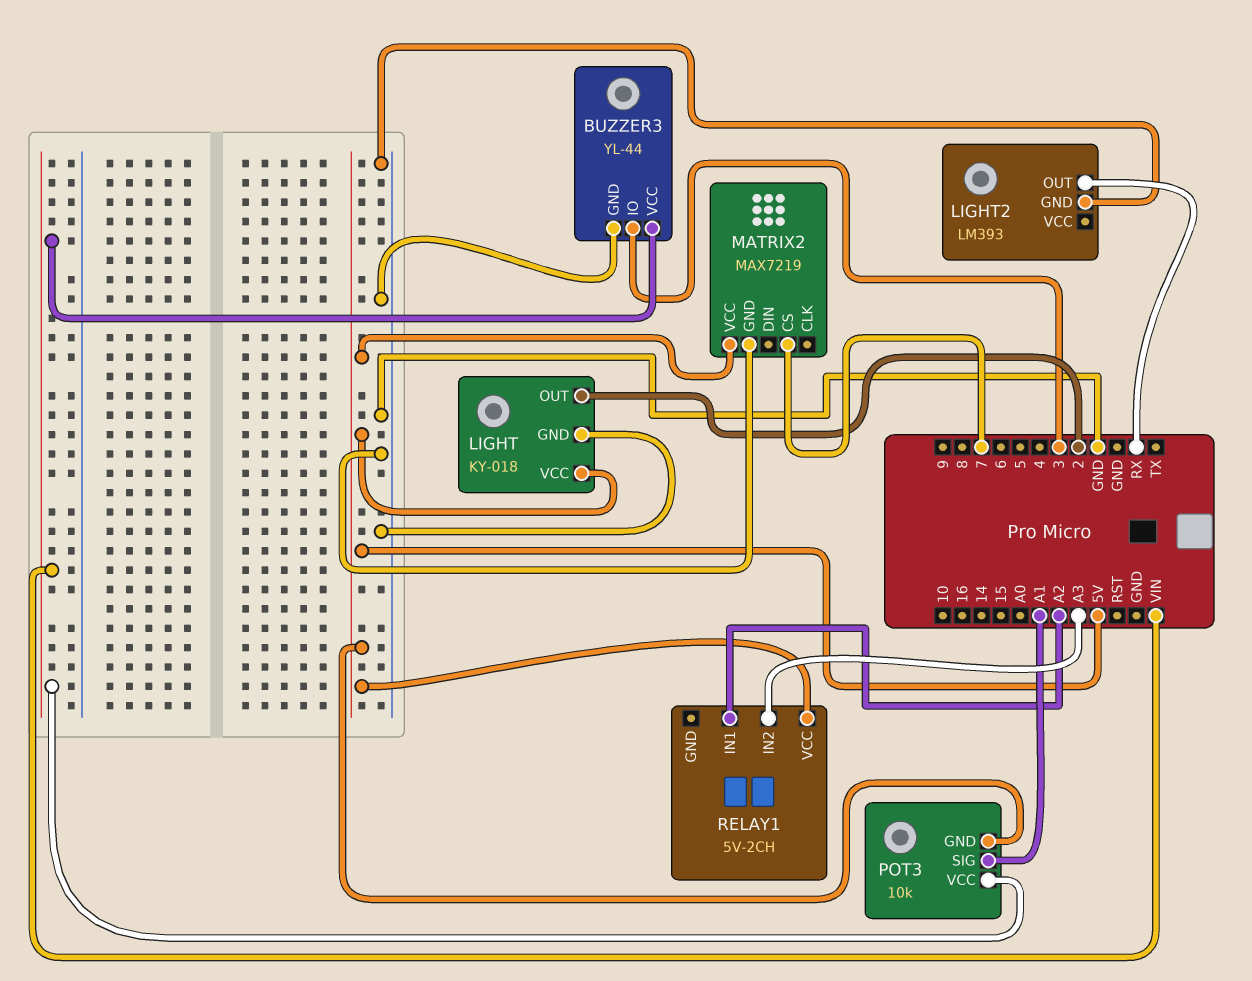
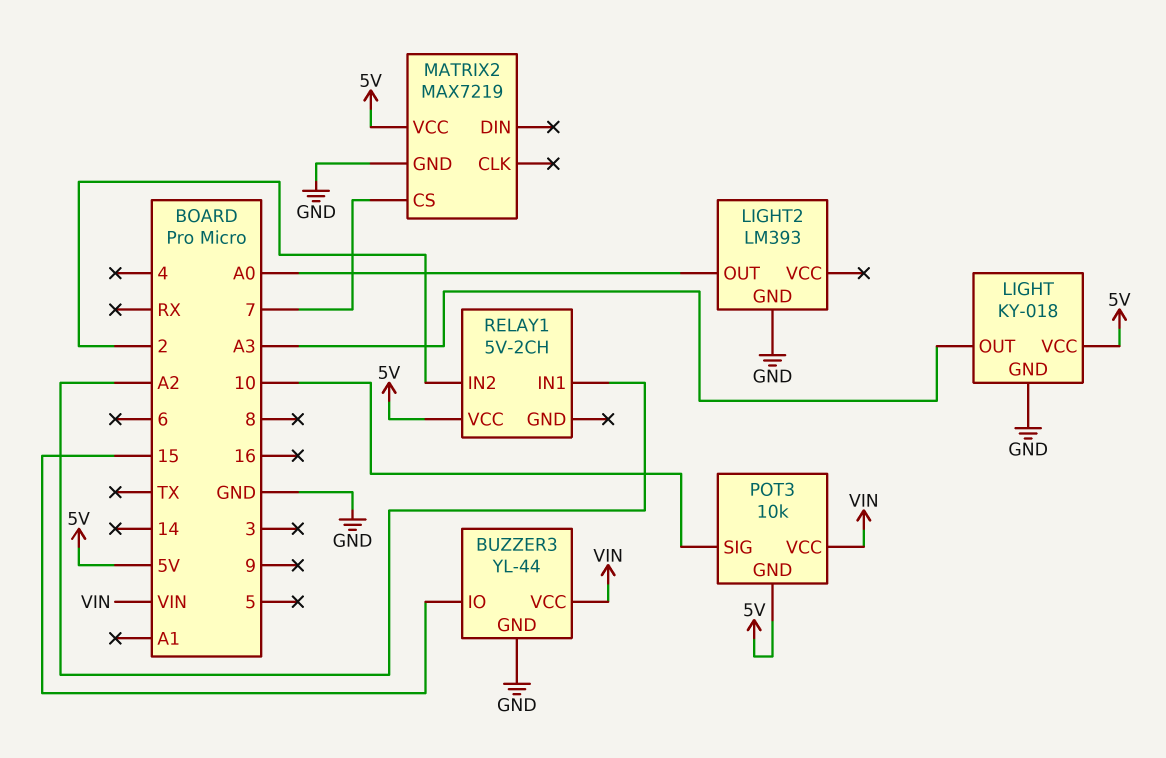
BUZZER3 pin IO: 3 -> 15
LIGHT pin OUT: 2 -> A3
LIGHT2 pin OUT: RX -> A0
POT3 pin SIG: A1 -> 10
RELAY1 pin IN2: A3 -> 2

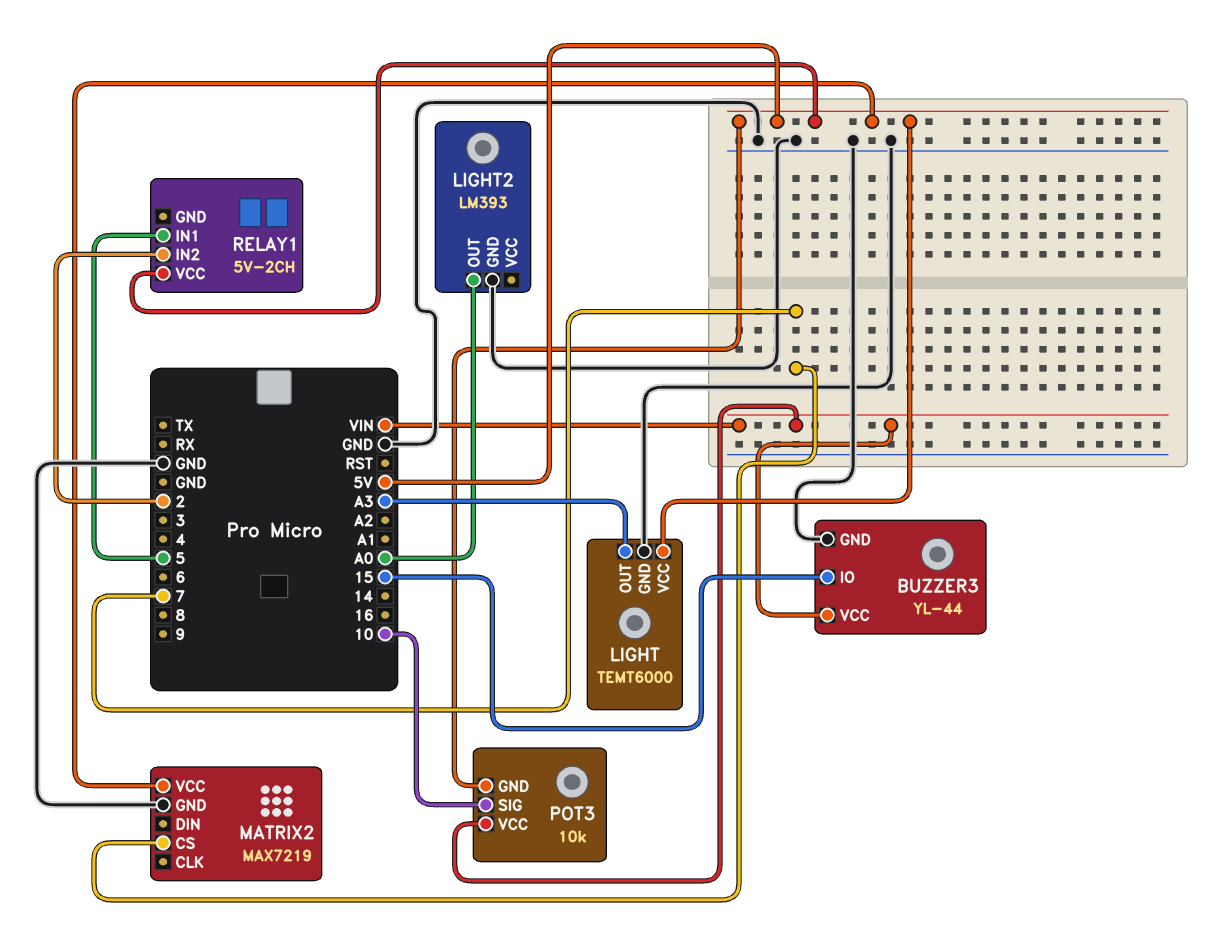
LIGHT: KY-018 -> TEMT6000
RELAY1 pin IN1: A2 -> 5

